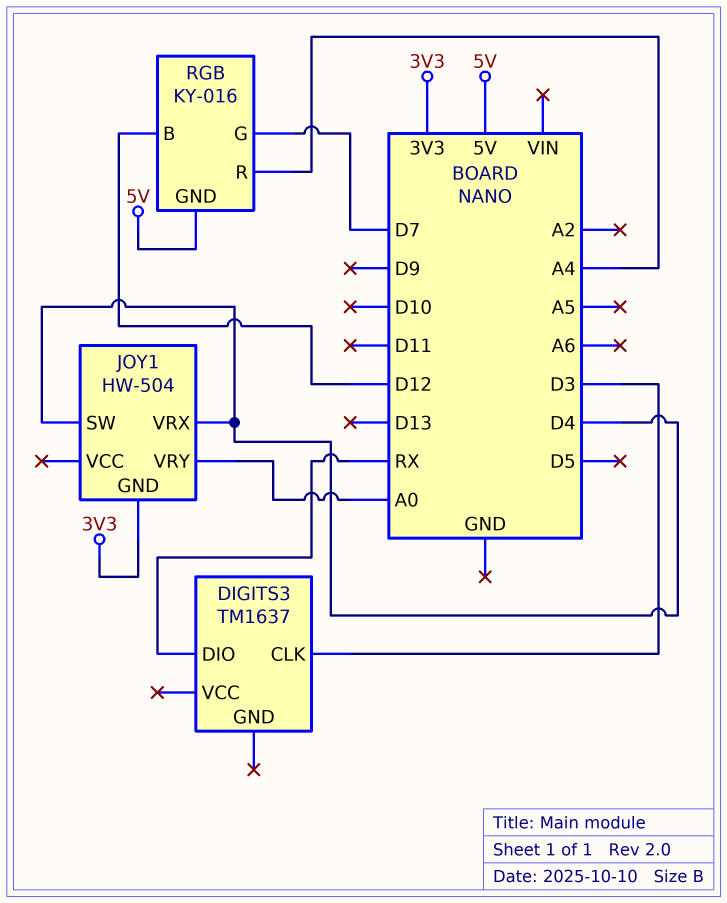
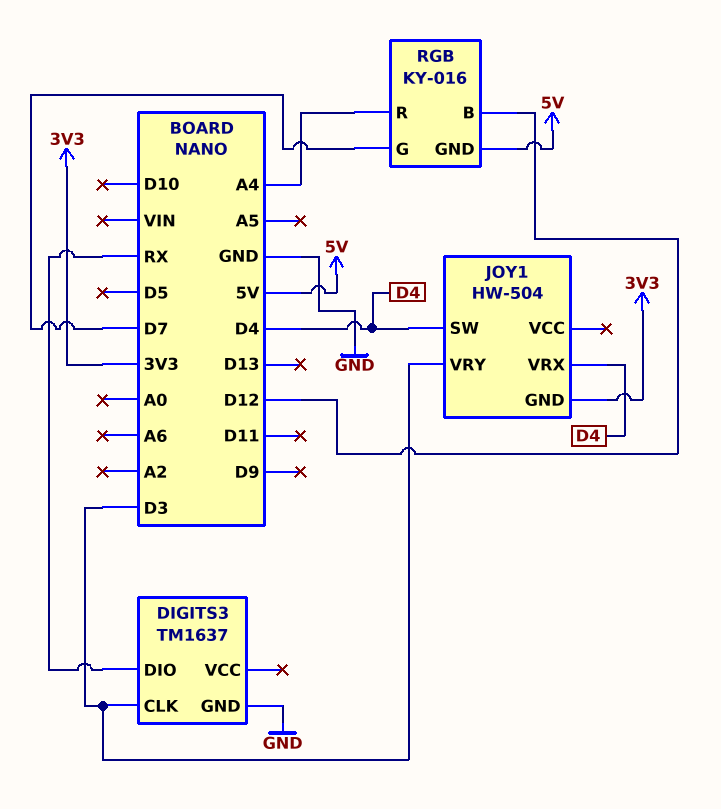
DIGITS3 pin GND: none -> GND
JOY1 pin VRY: A0 -> D3

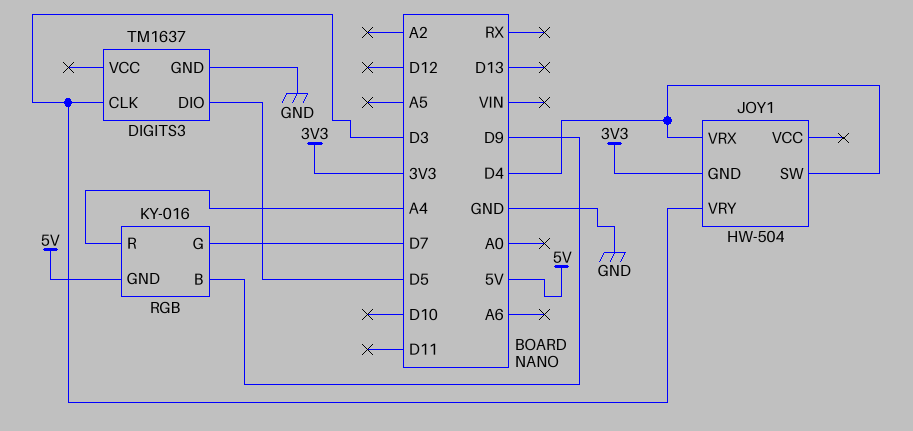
DIGITS3 pin DIO: RX -> D5
RGB pin B: D12 -> D9

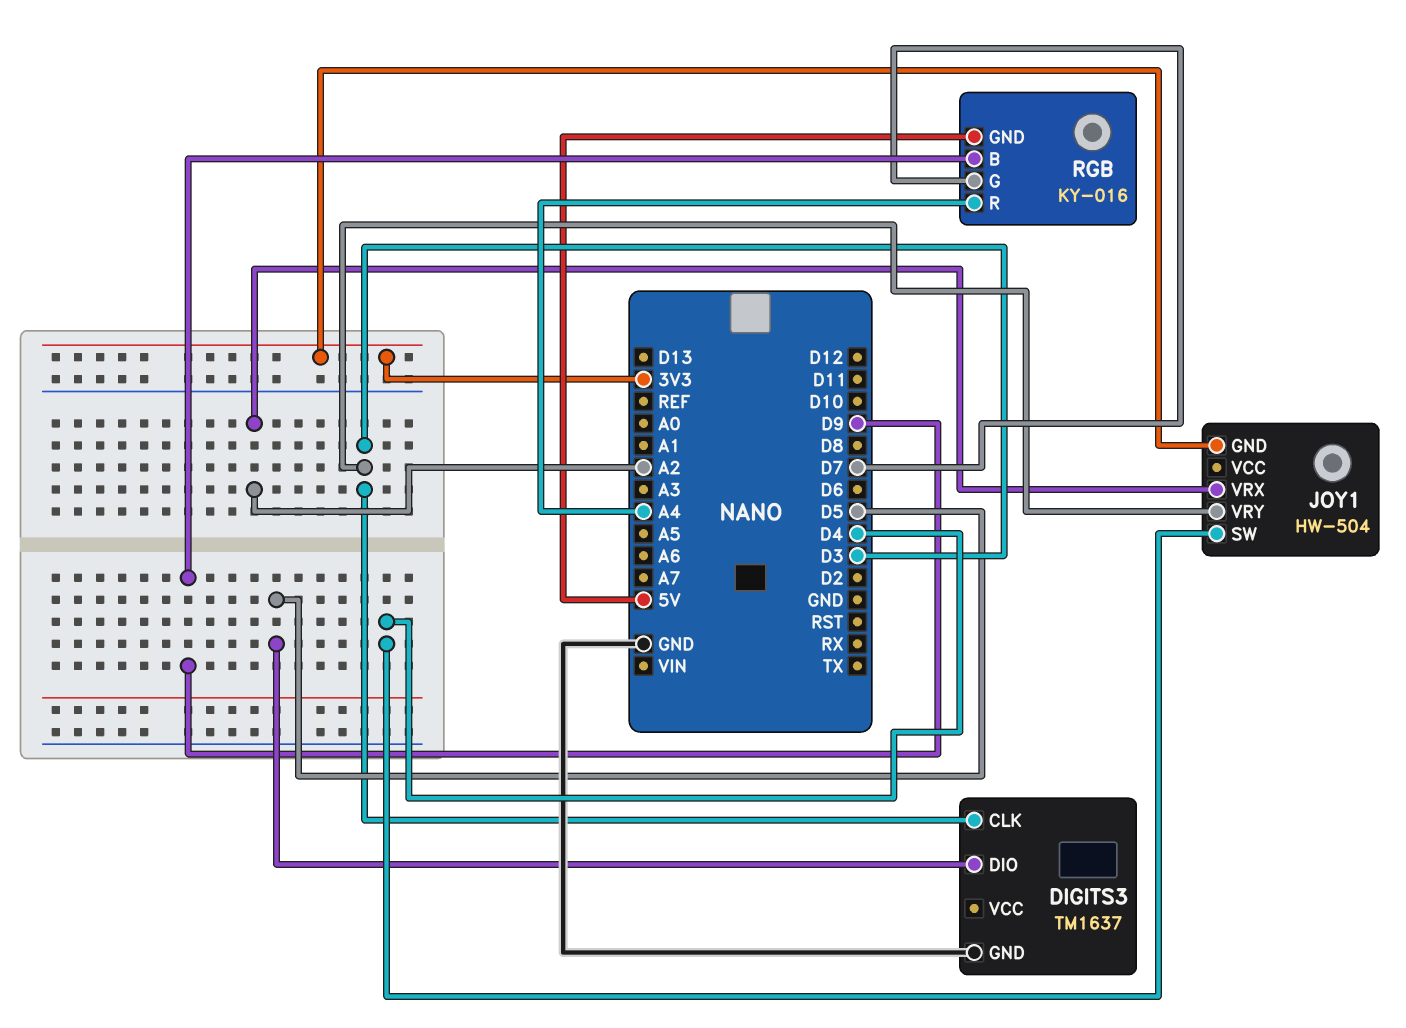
JOY1 pin VRX: D4 -> A2

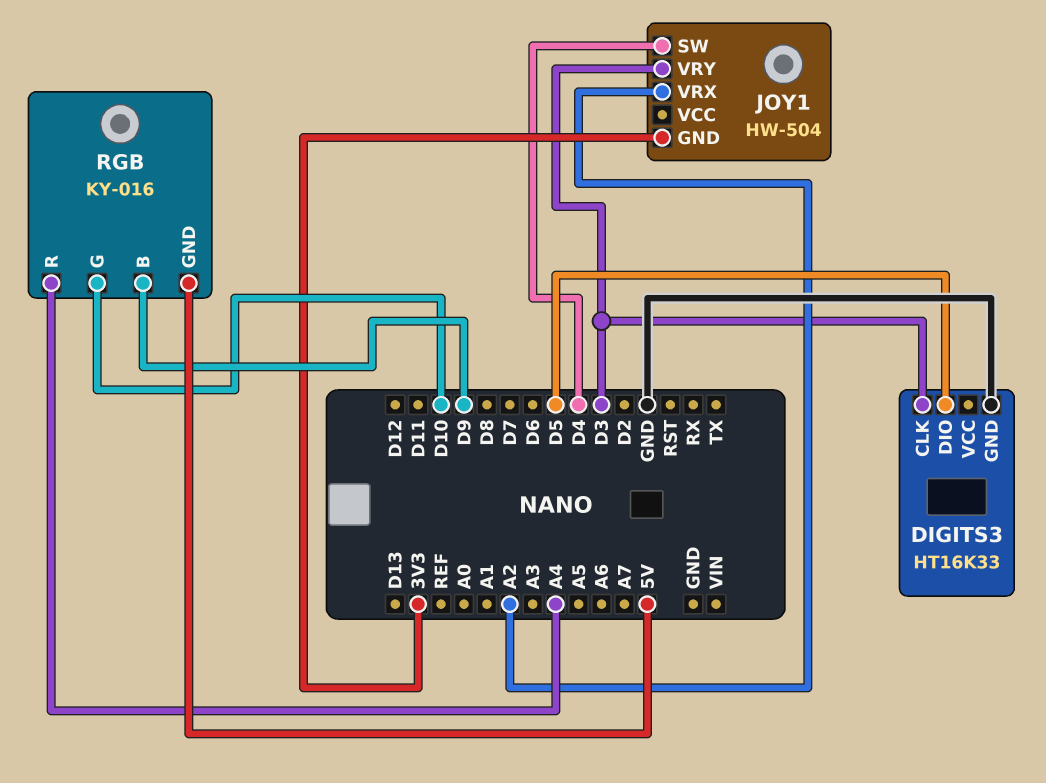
DIGITS3: TM1637 -> HT16K33
RGB pin G: D7 -> D10

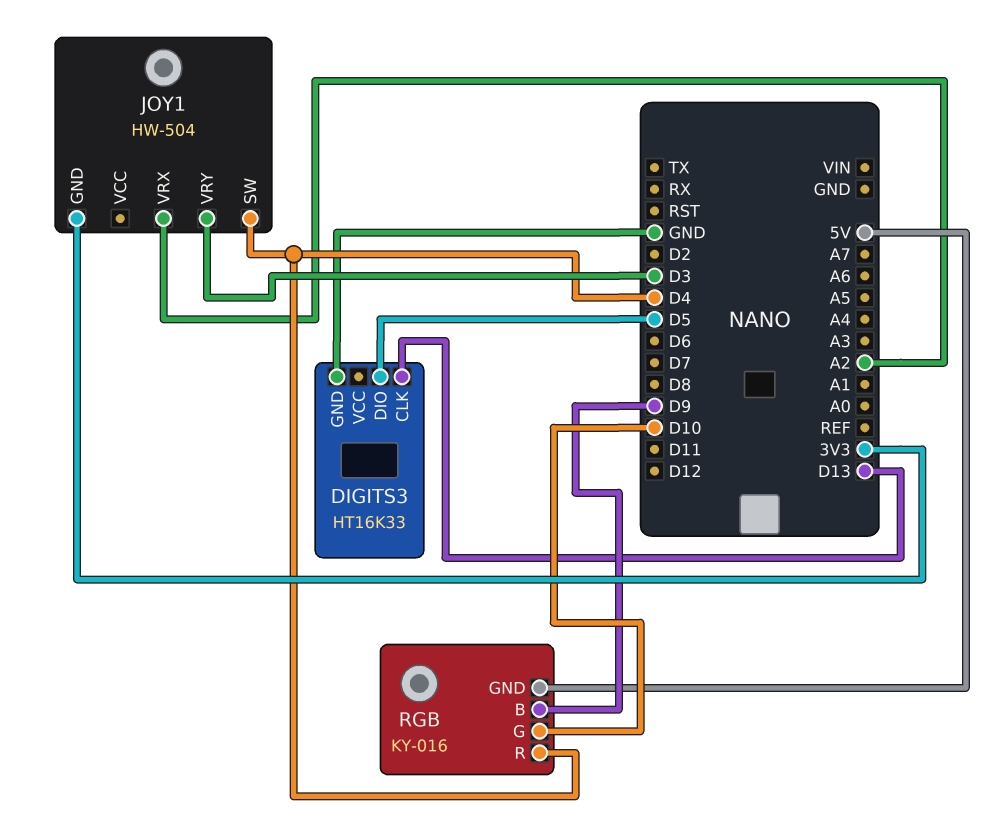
DIGITS3 pin CLK: D3 -> D13
RGB pin R: A4 -> D4

